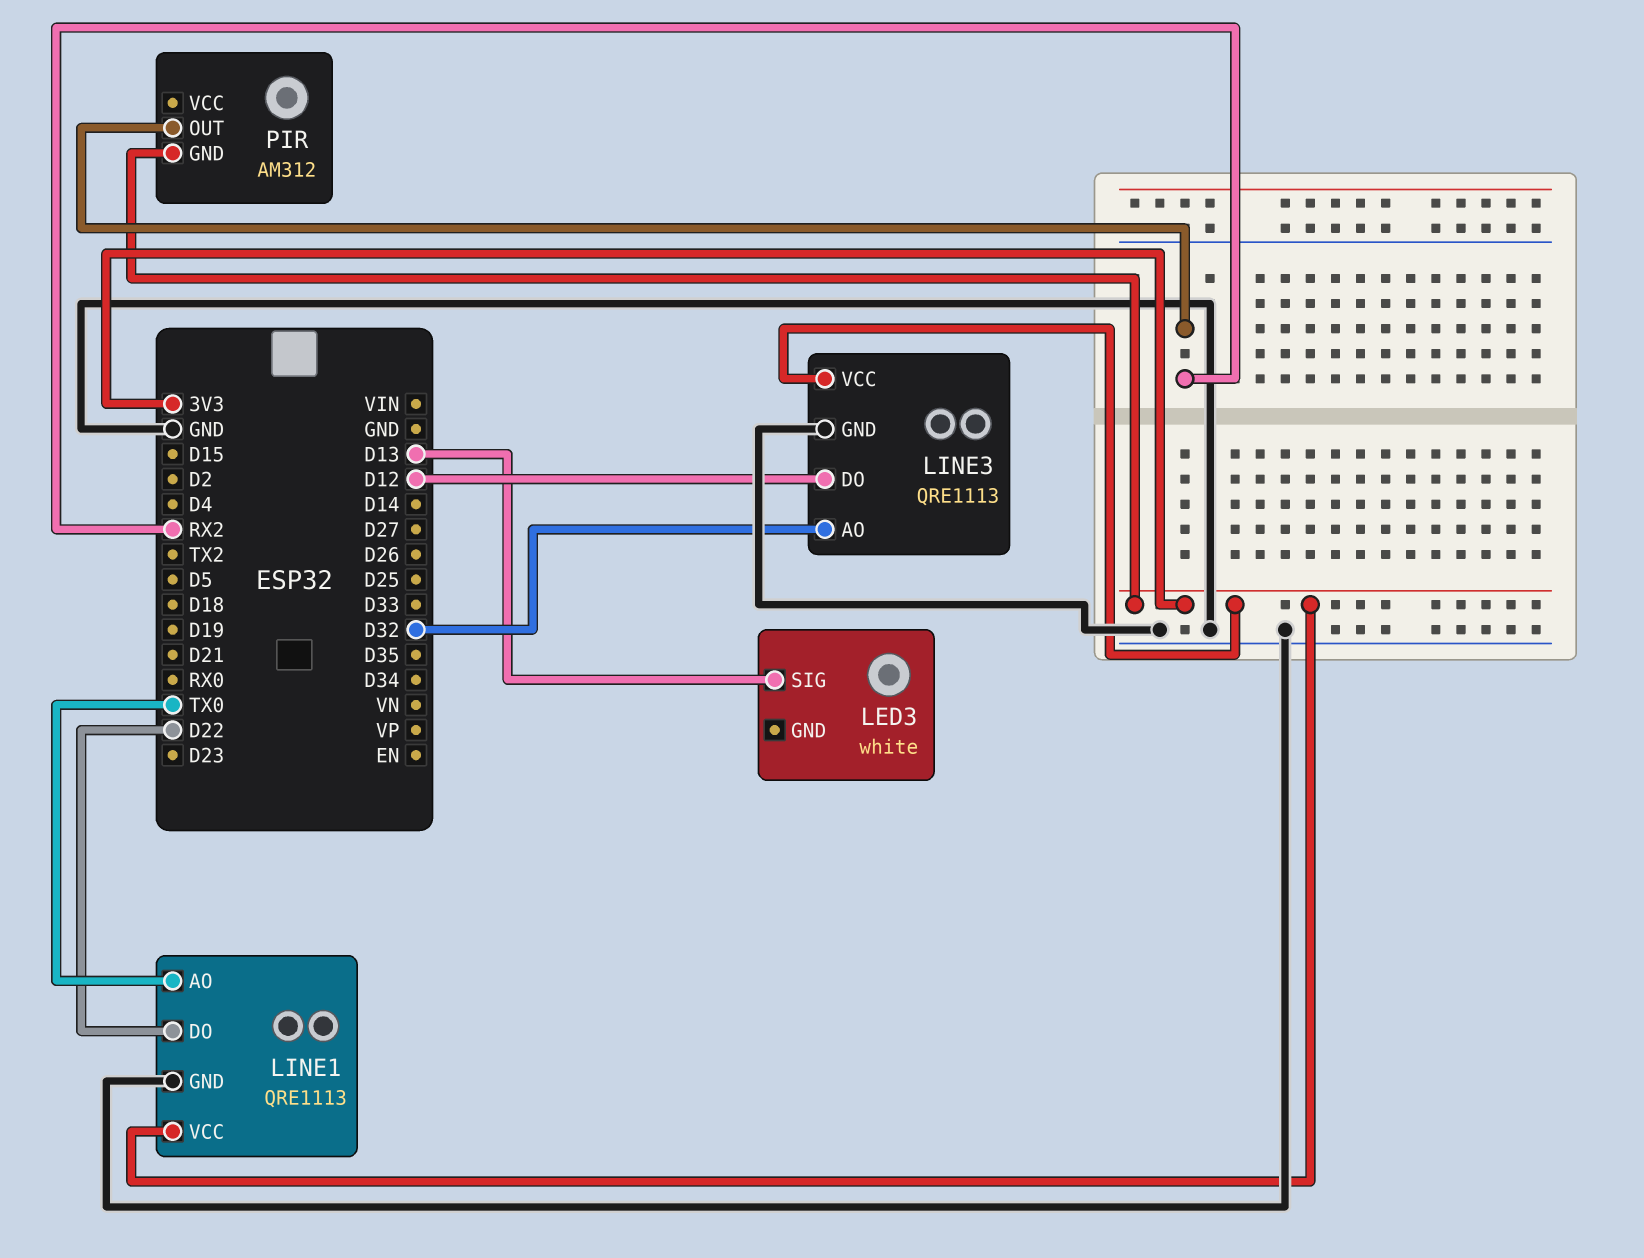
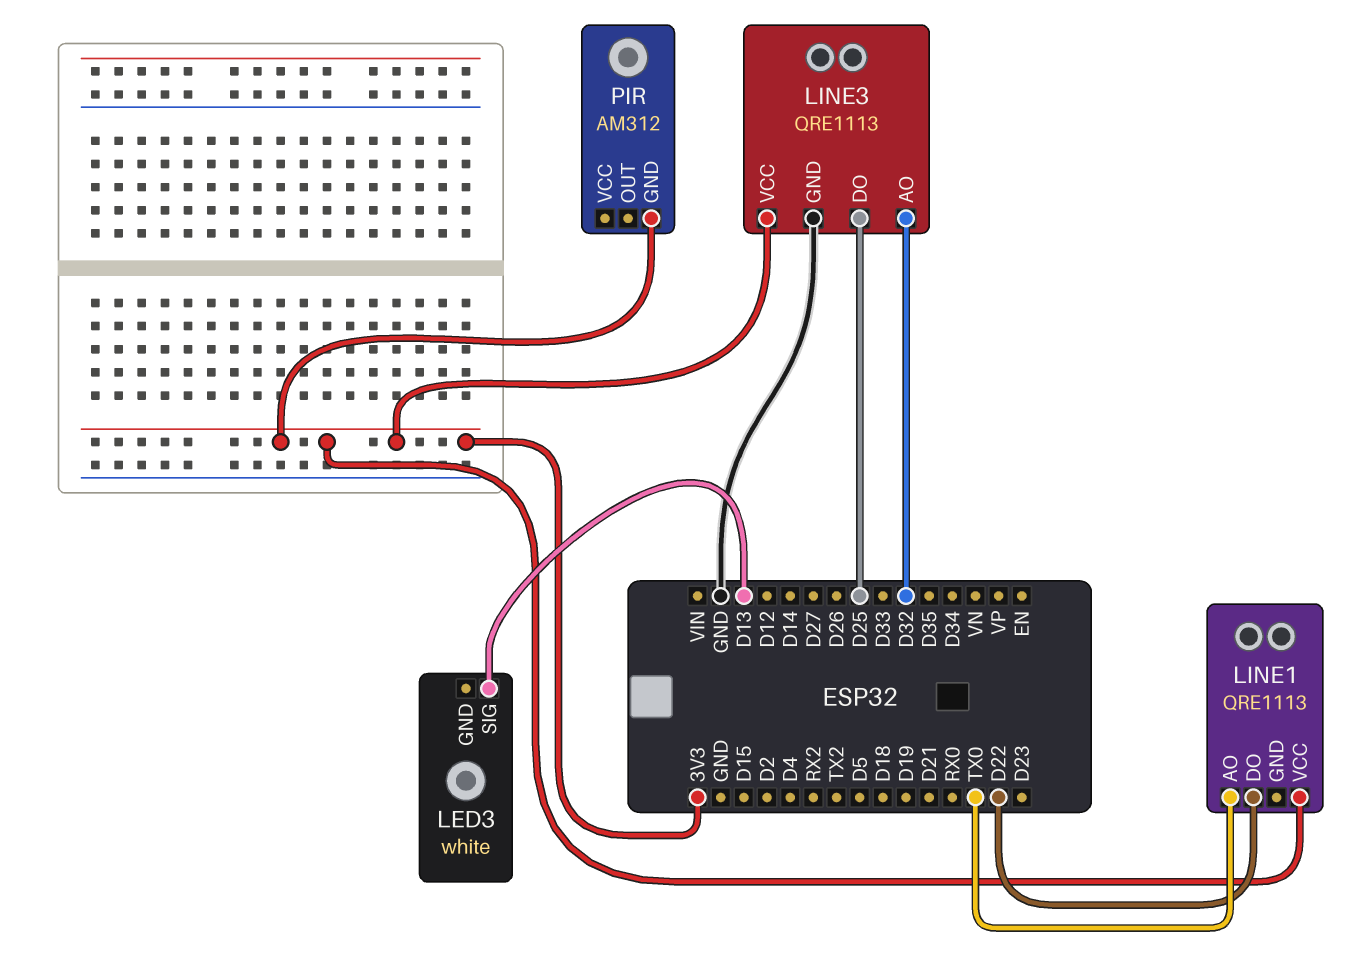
LINE1 pin GND: GND -> none
LINE3 pin DO: D12 -> D25
PIR pin OUT: RX2 -> none

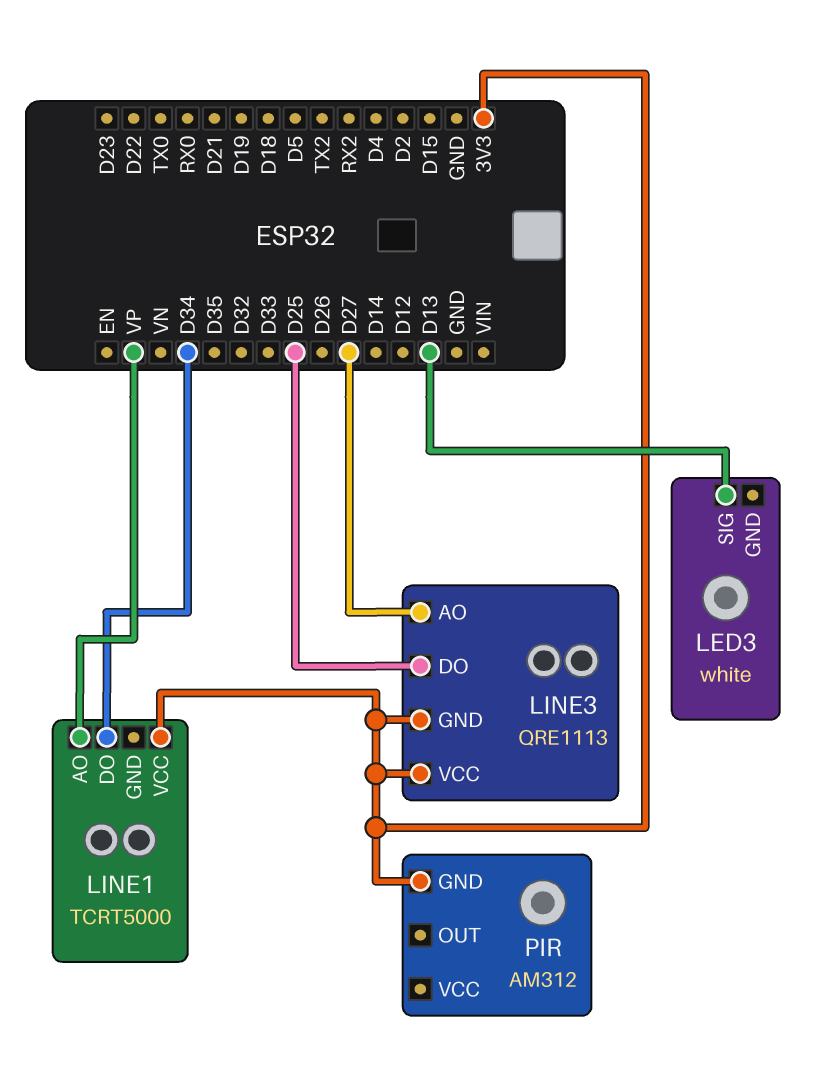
LINE1: QRE1113 -> TCRT5000
LINE1 pin AO: TX0 -> VP
LINE1 pin DO: D22 -> D34
LINE3 pin AO: D32 -> D27
LINE3 pin GND: GND -> 3V3

